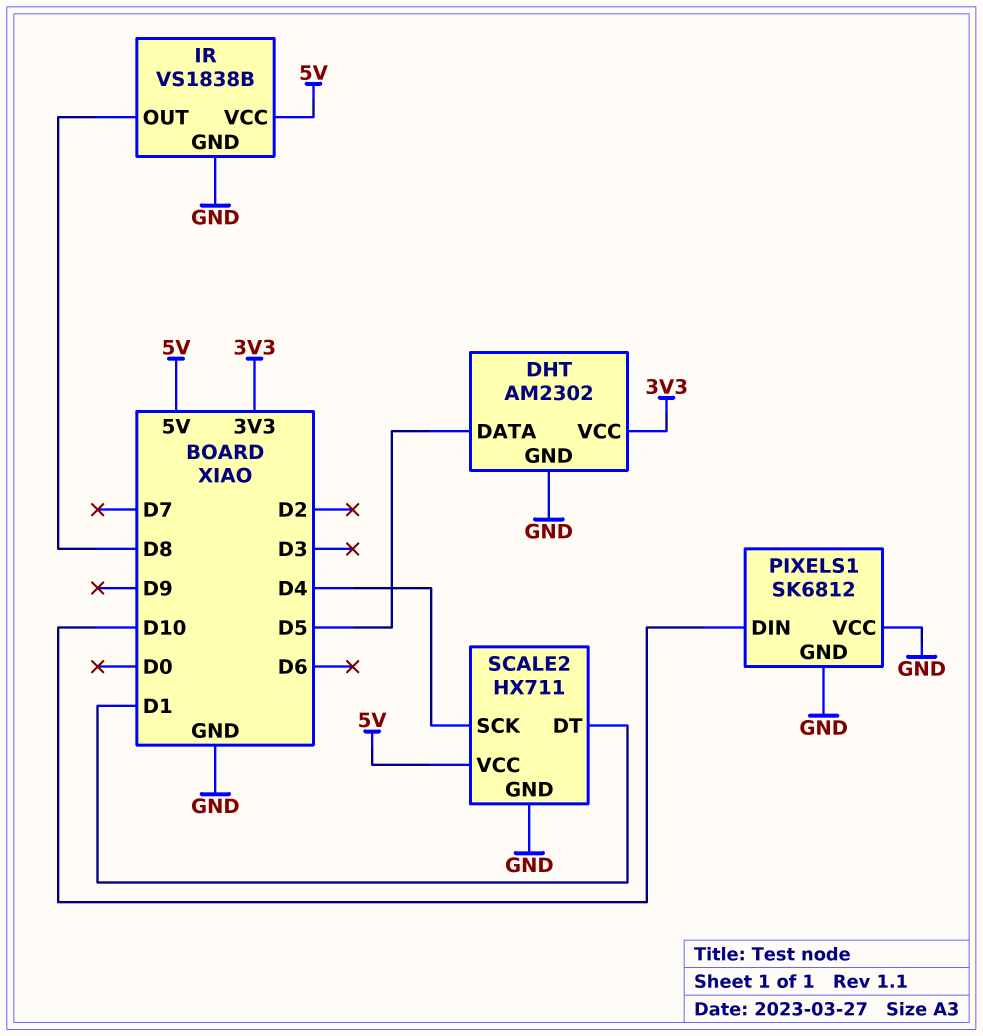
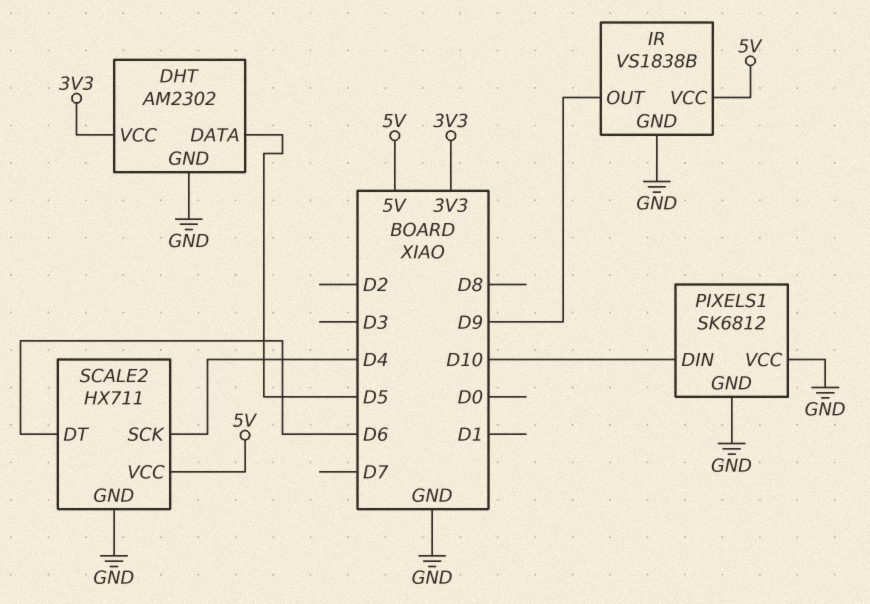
IR pin OUT: D8 -> D9
SCALE2 pin DT: D1 -> D6

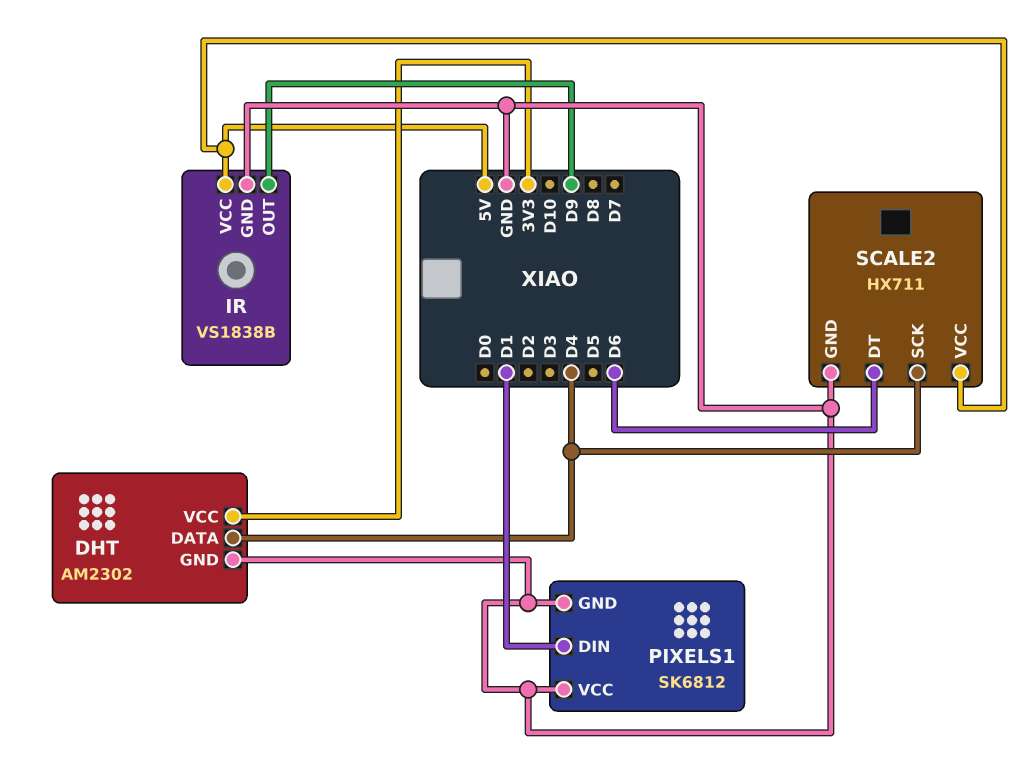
DHT pin DATA: D5 -> D4
PIXELS1 pin DIN: D10 -> D1

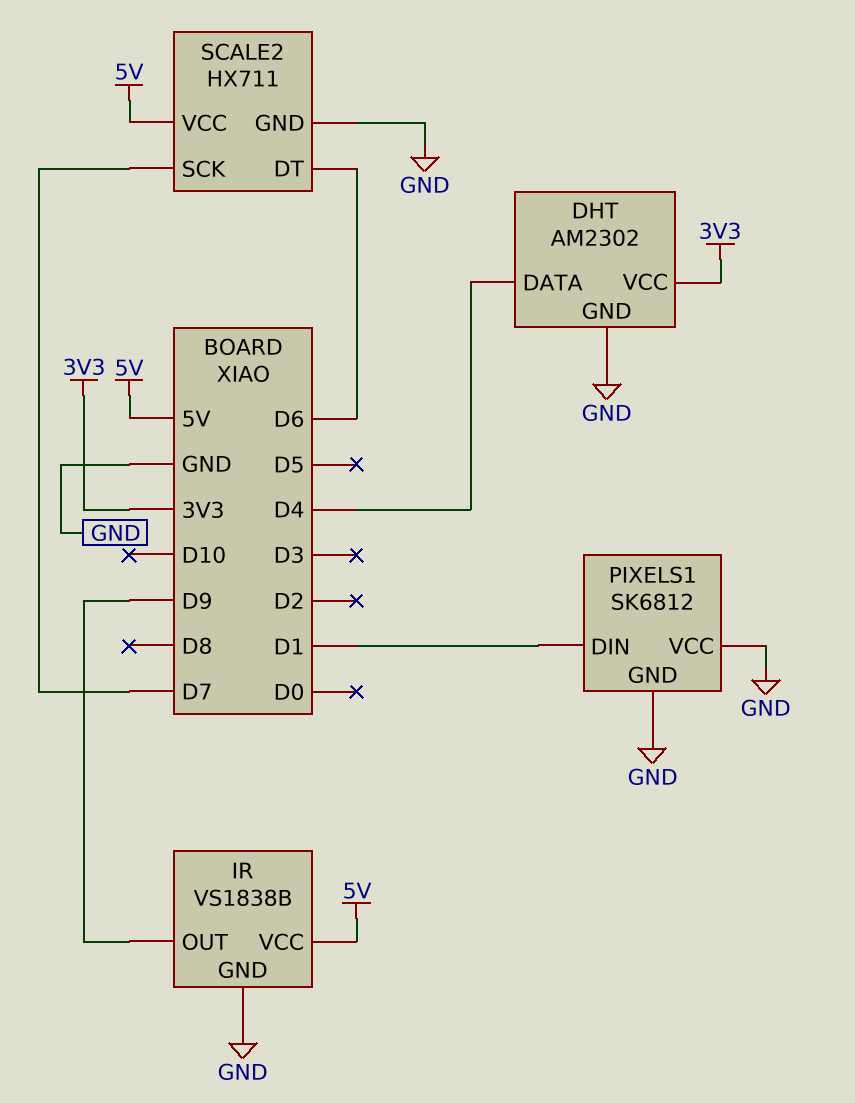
SCALE2 pin SCK: D4 -> D7

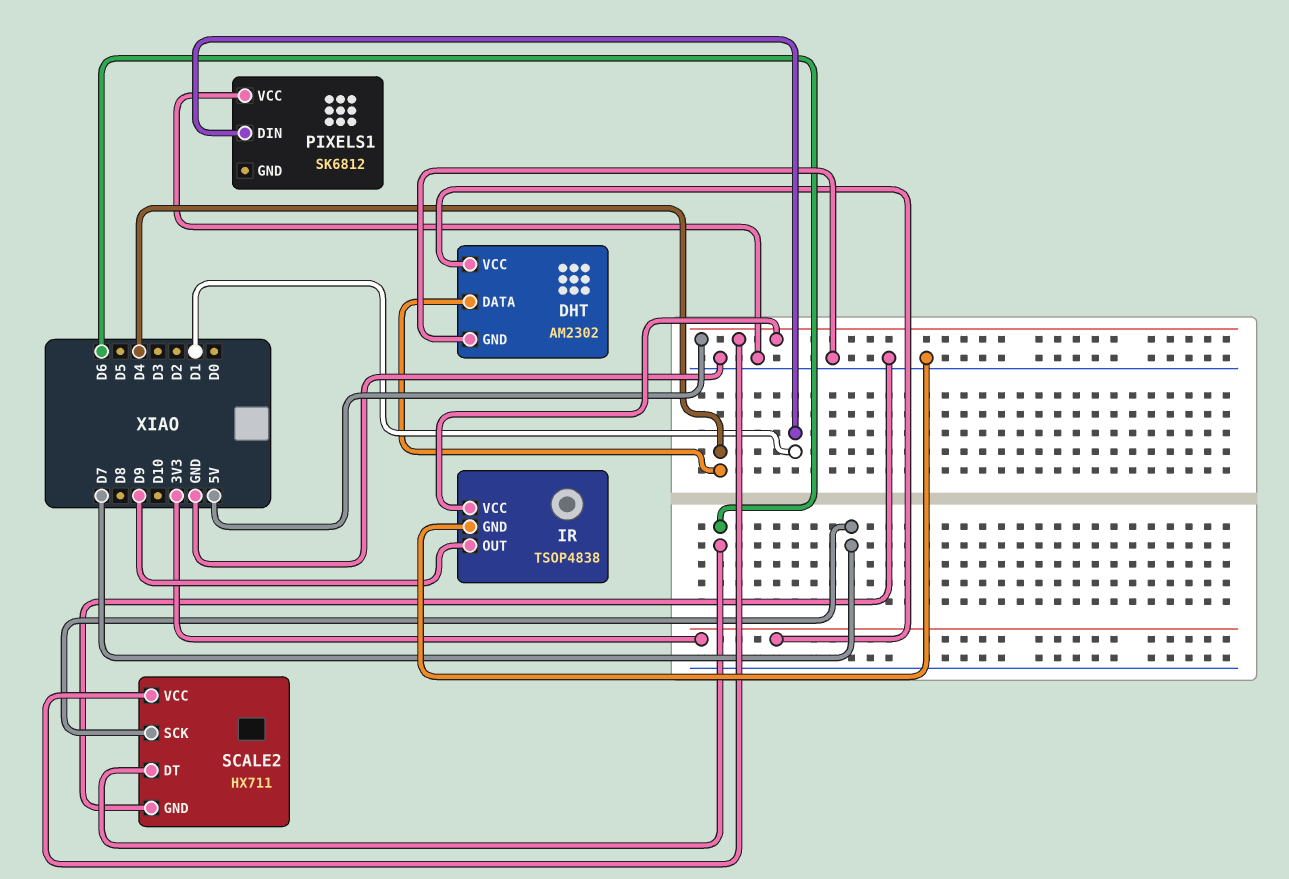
IR: VS1838B -> TSOP4838
PIXELS1 pin GND: GND -> none

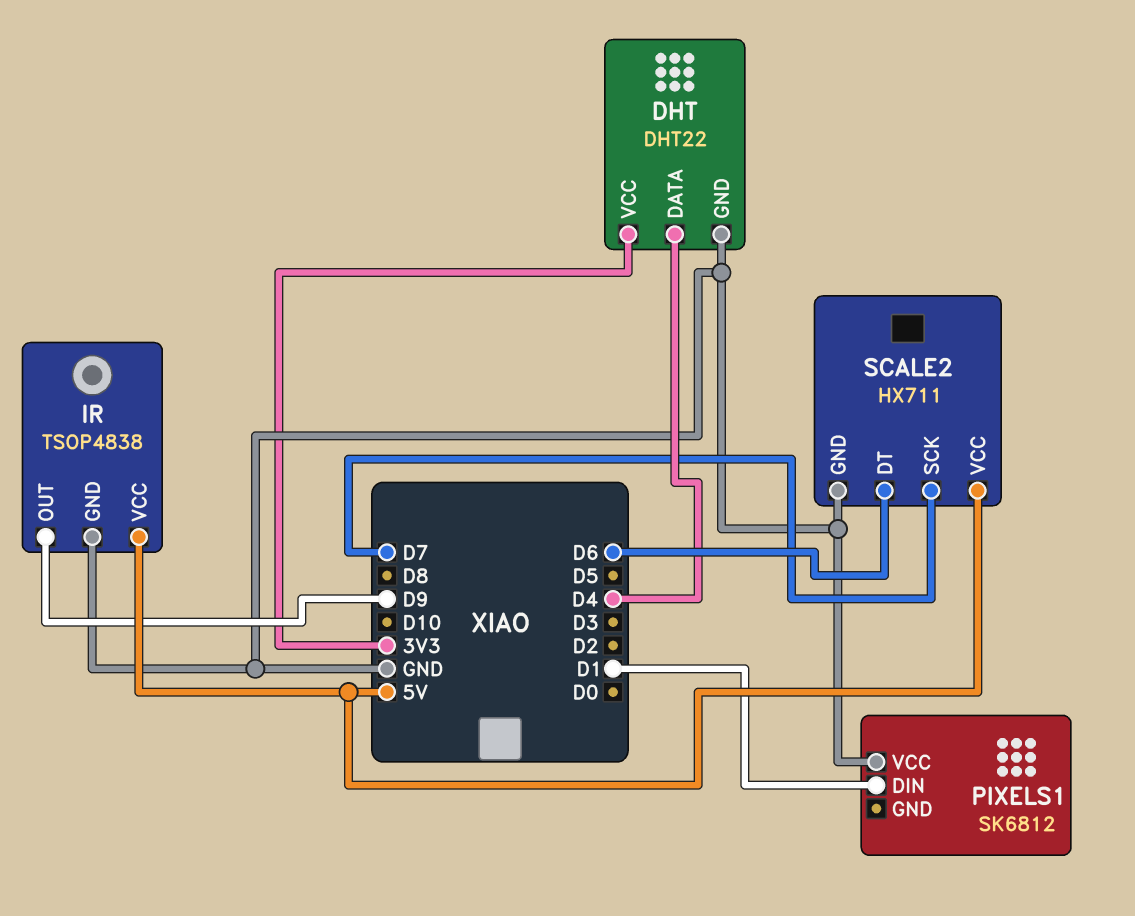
DHT: AM2302 -> DHT22

